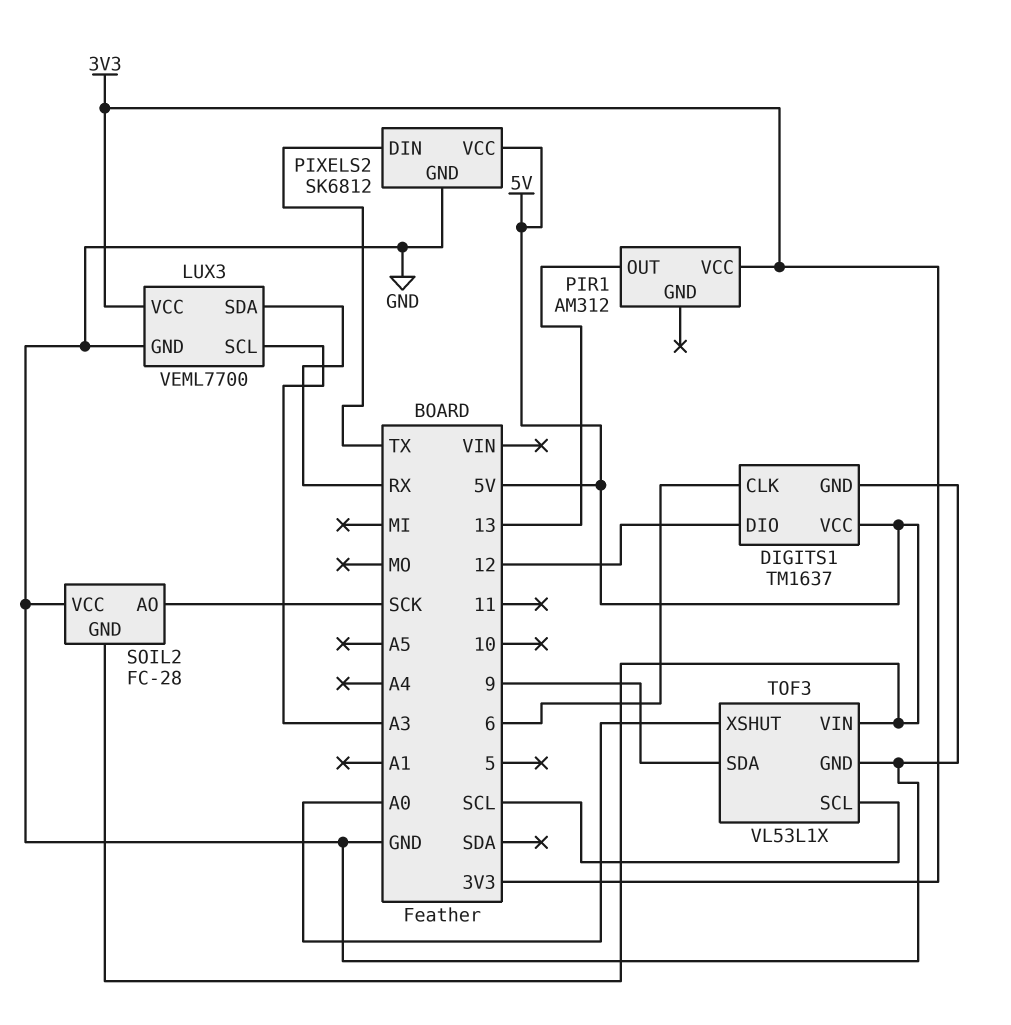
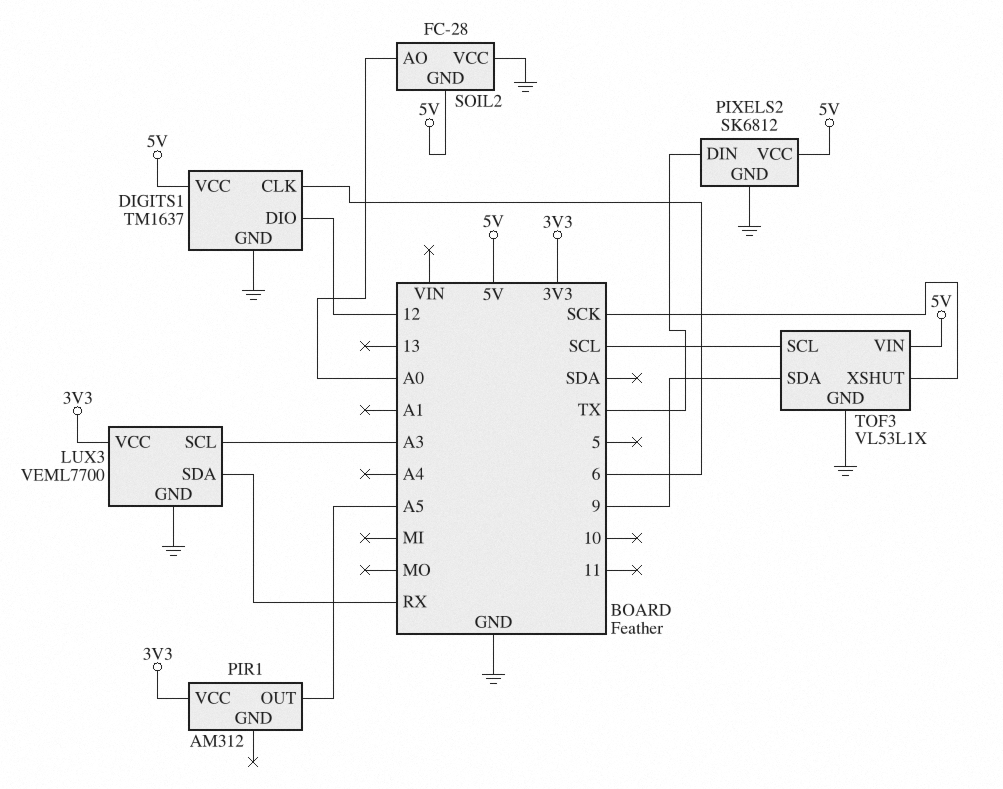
PIR1 pin OUT: 13 -> A5
SOIL2 pin AO: SCK -> A0
TOF3 pin XSHUT: A0 -> SCK

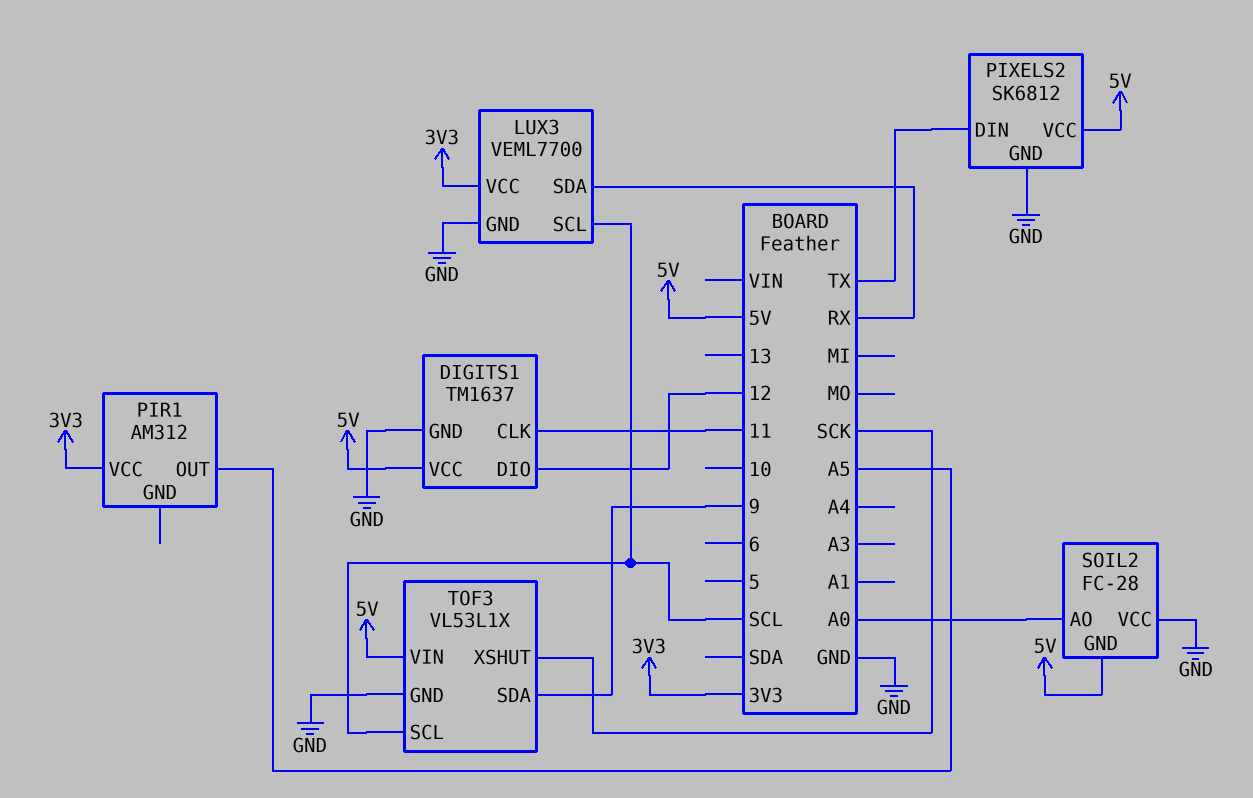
DIGITS1 pin CLK: 6 -> 11
LUX3 pin SCL: A3 -> SCL

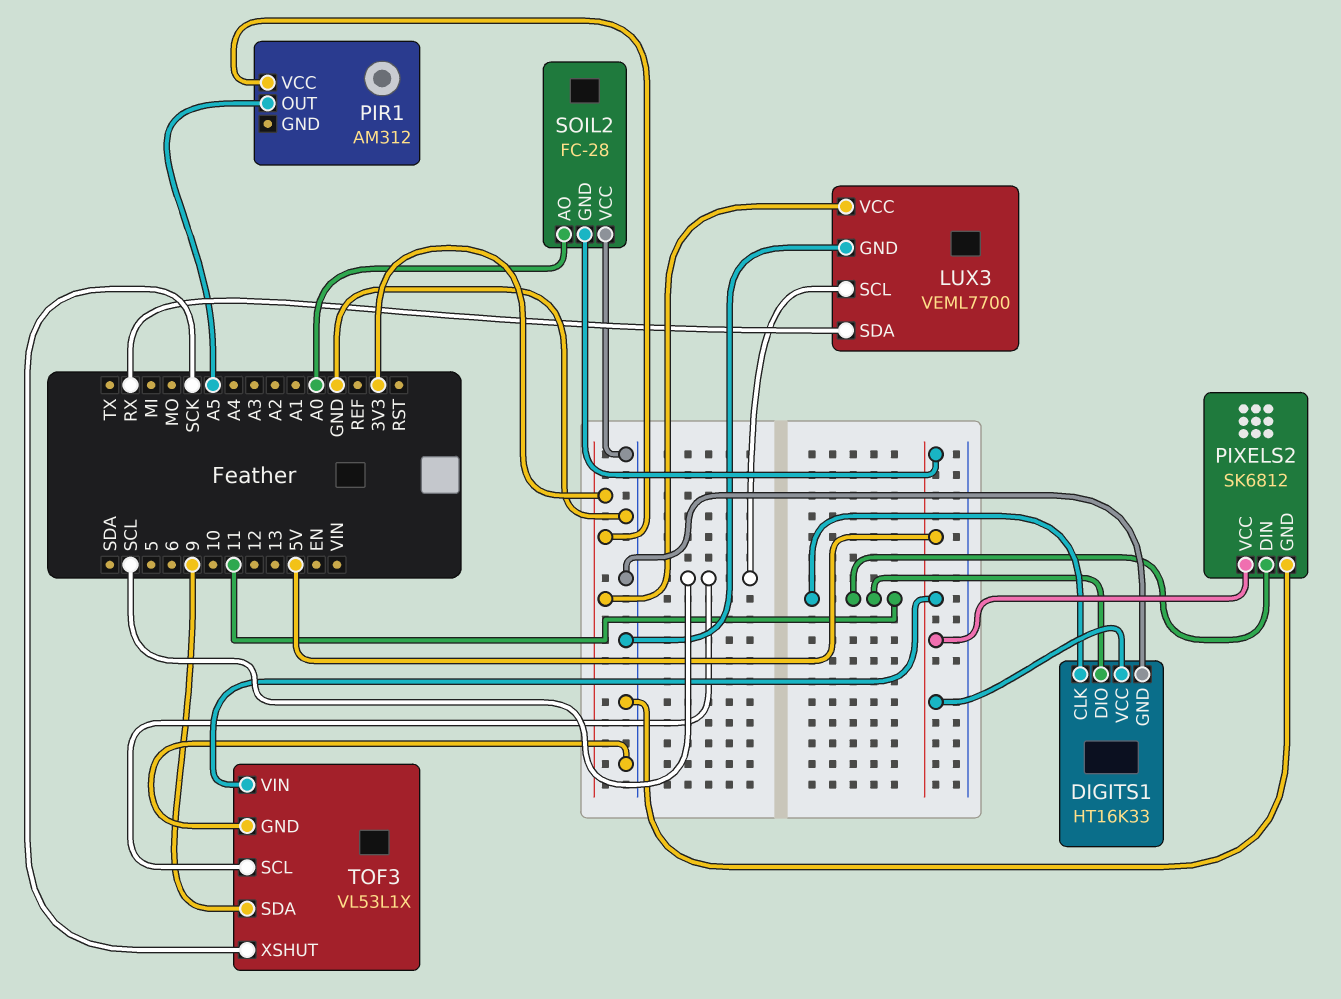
DIGITS1: TM1637 -> HT16K33
DIGITS1 pin DIO: 12 -> 11
PIXELS2 pin DIN: TX -> 11

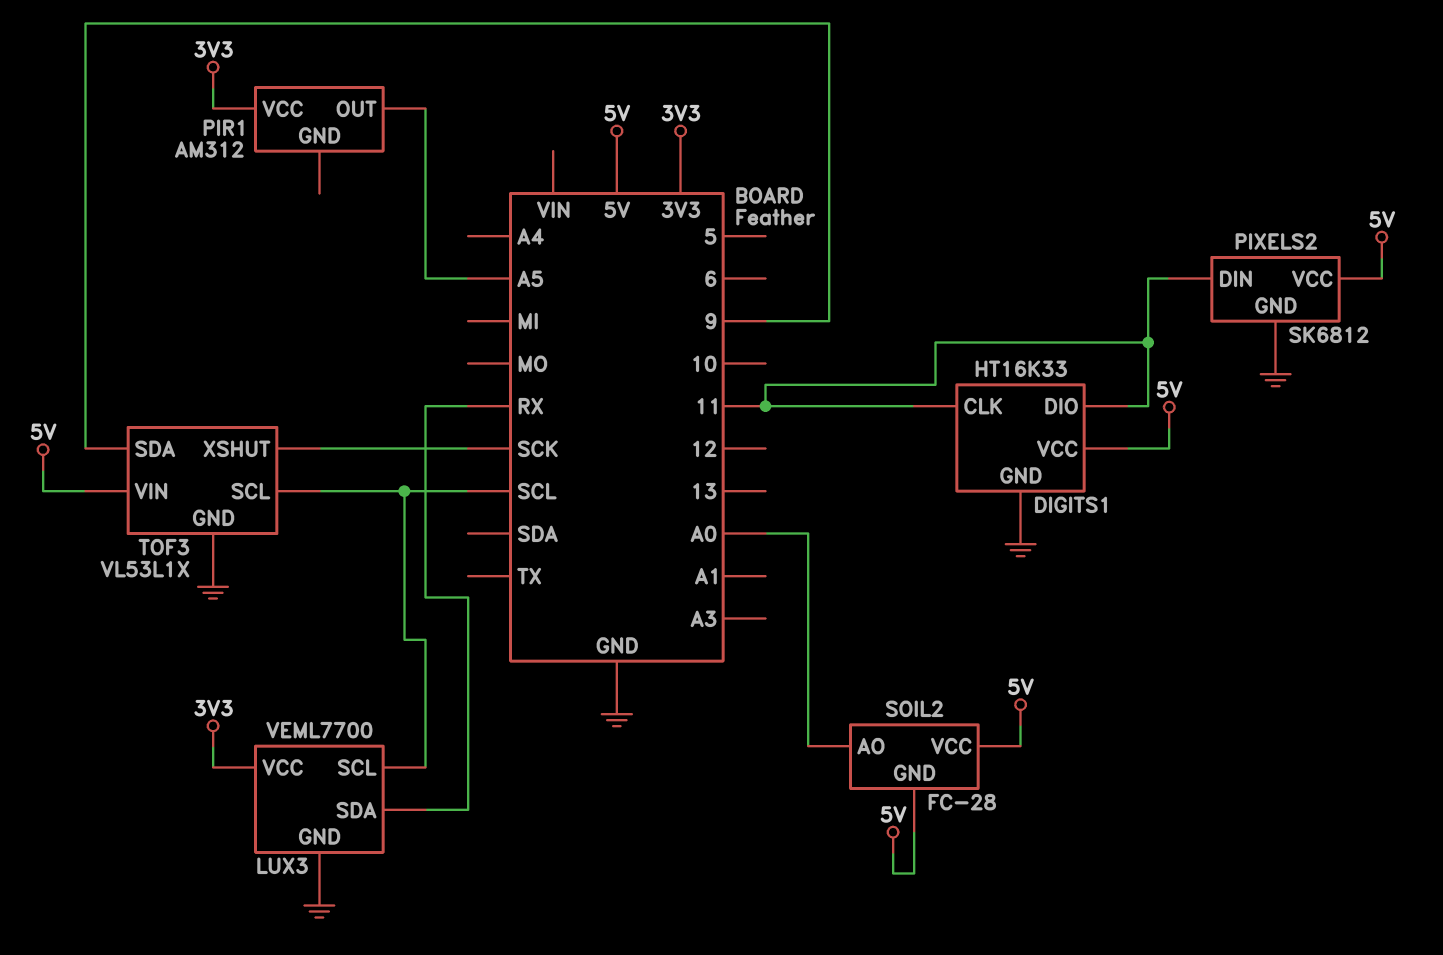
SOIL2 pin VCC: GND -> 5V

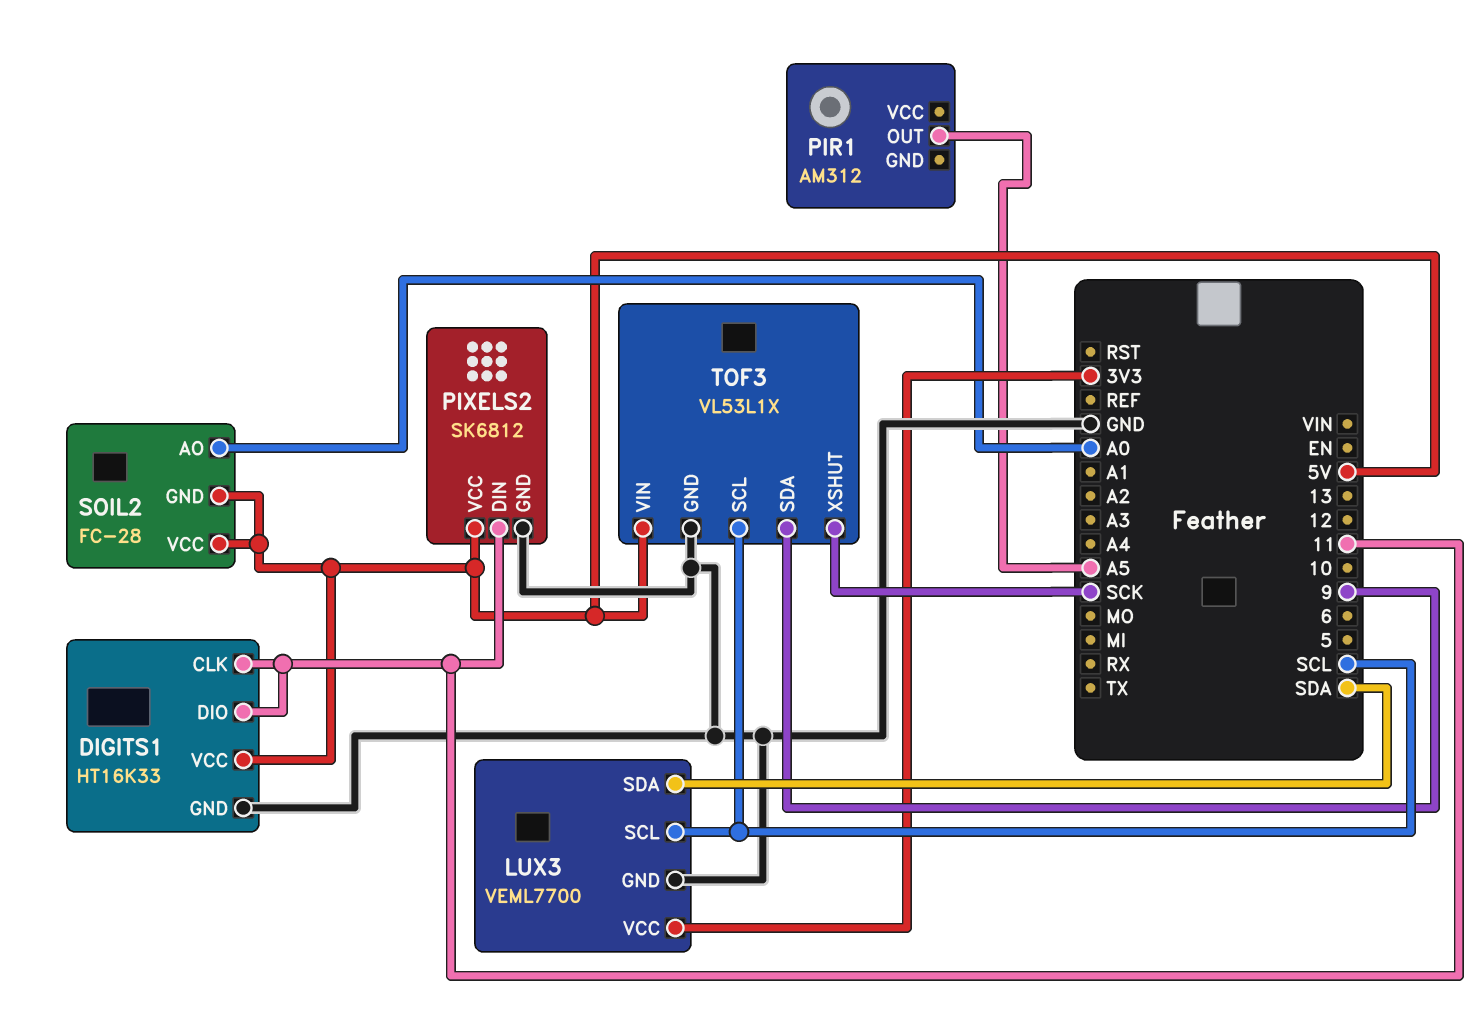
LUX3 pin SDA: RX -> SDA
PIR1 pin VCC: 3V3 -> none

